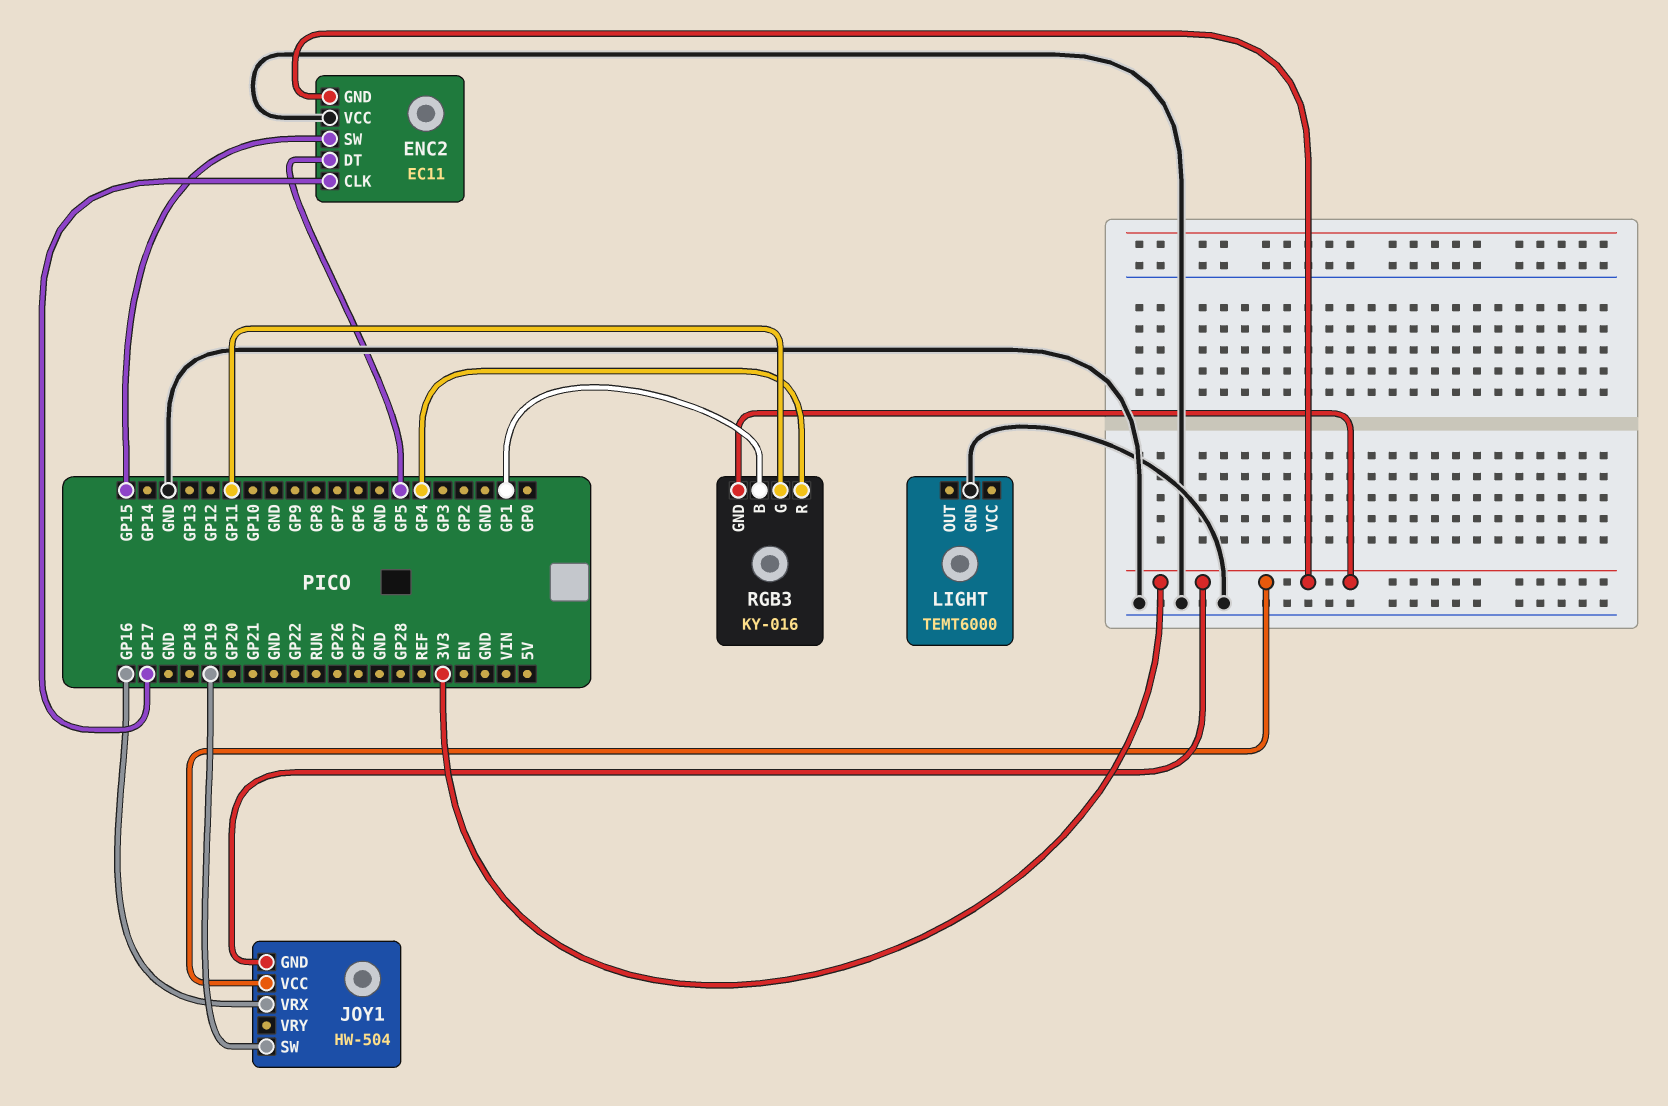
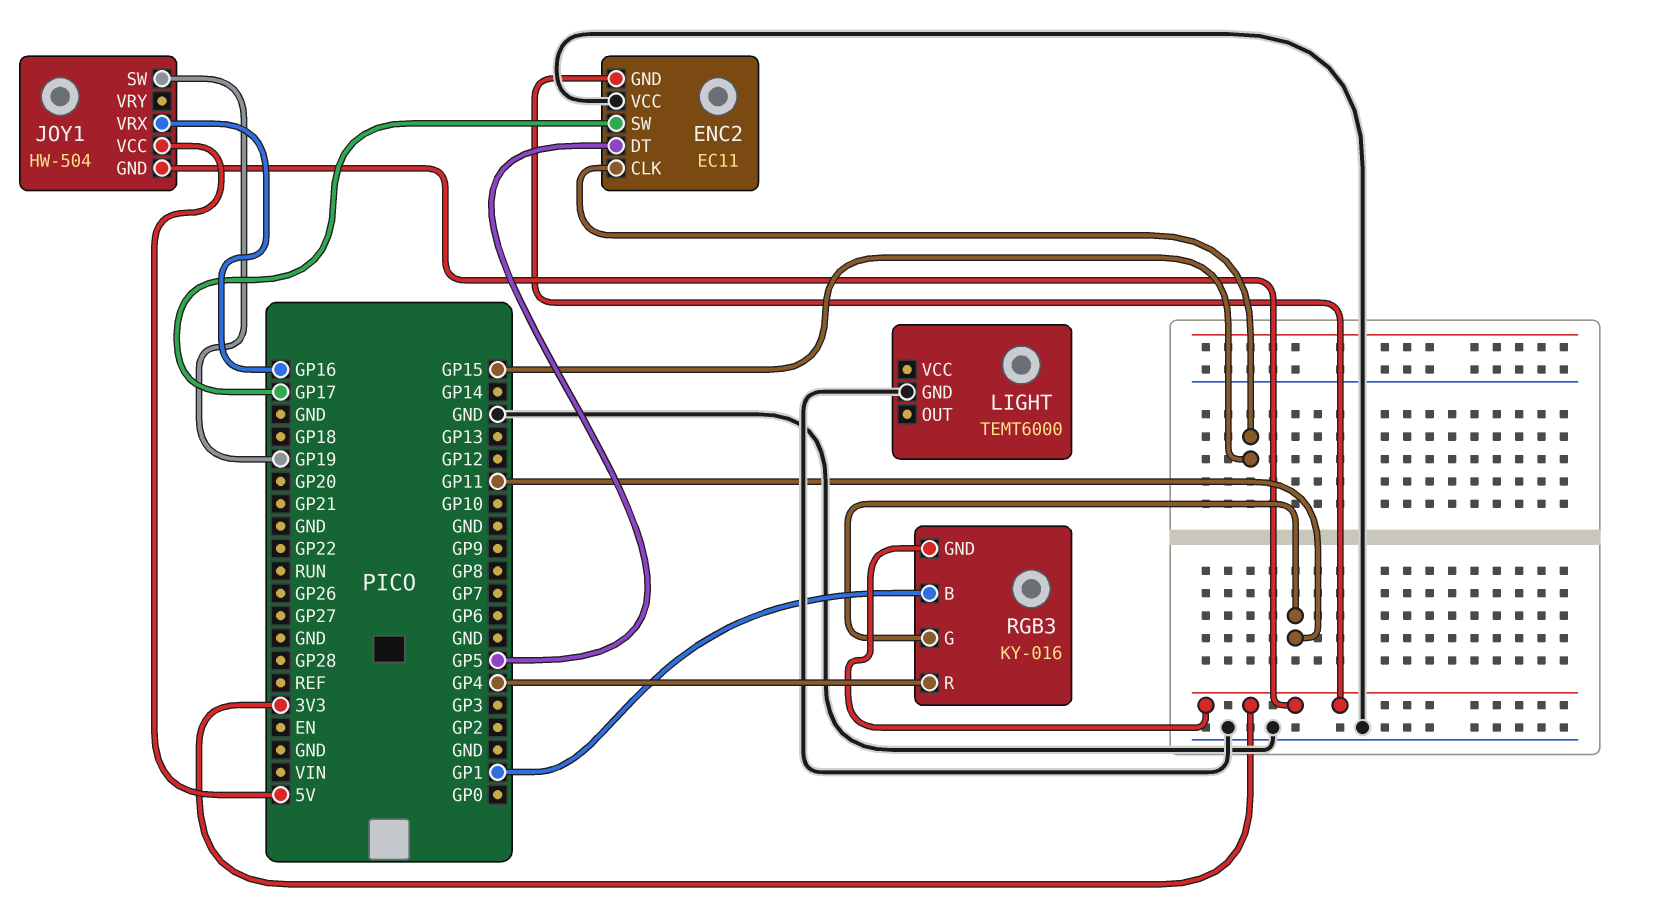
ENC2 pin CLK: GP17 -> GP15
ENC2 pin SW: GP15 -> GP17
JOY1 pin VCC: 3V3 -> 5V

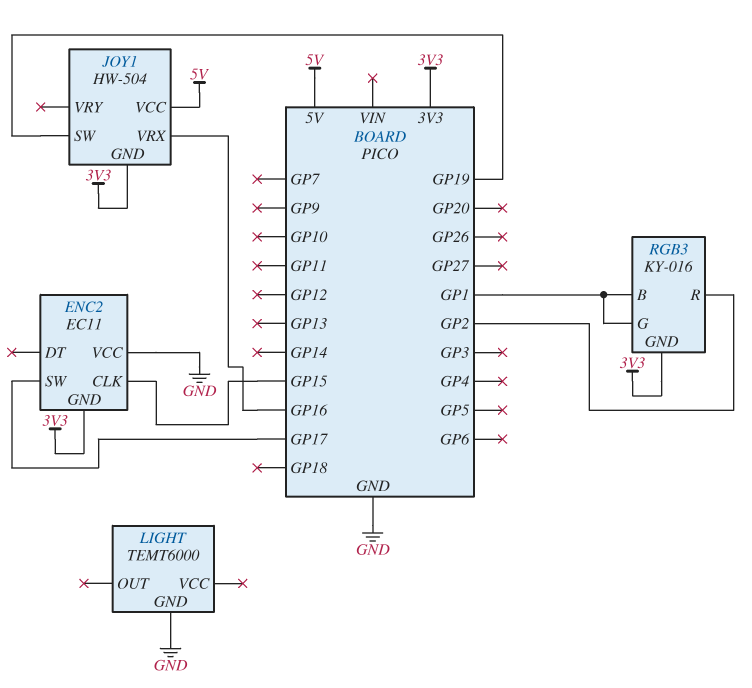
ENC2 pin DT: GP5 -> none
RGB3 pin G: GP11 -> GP1
RGB3 pin R: GP4 -> GP2

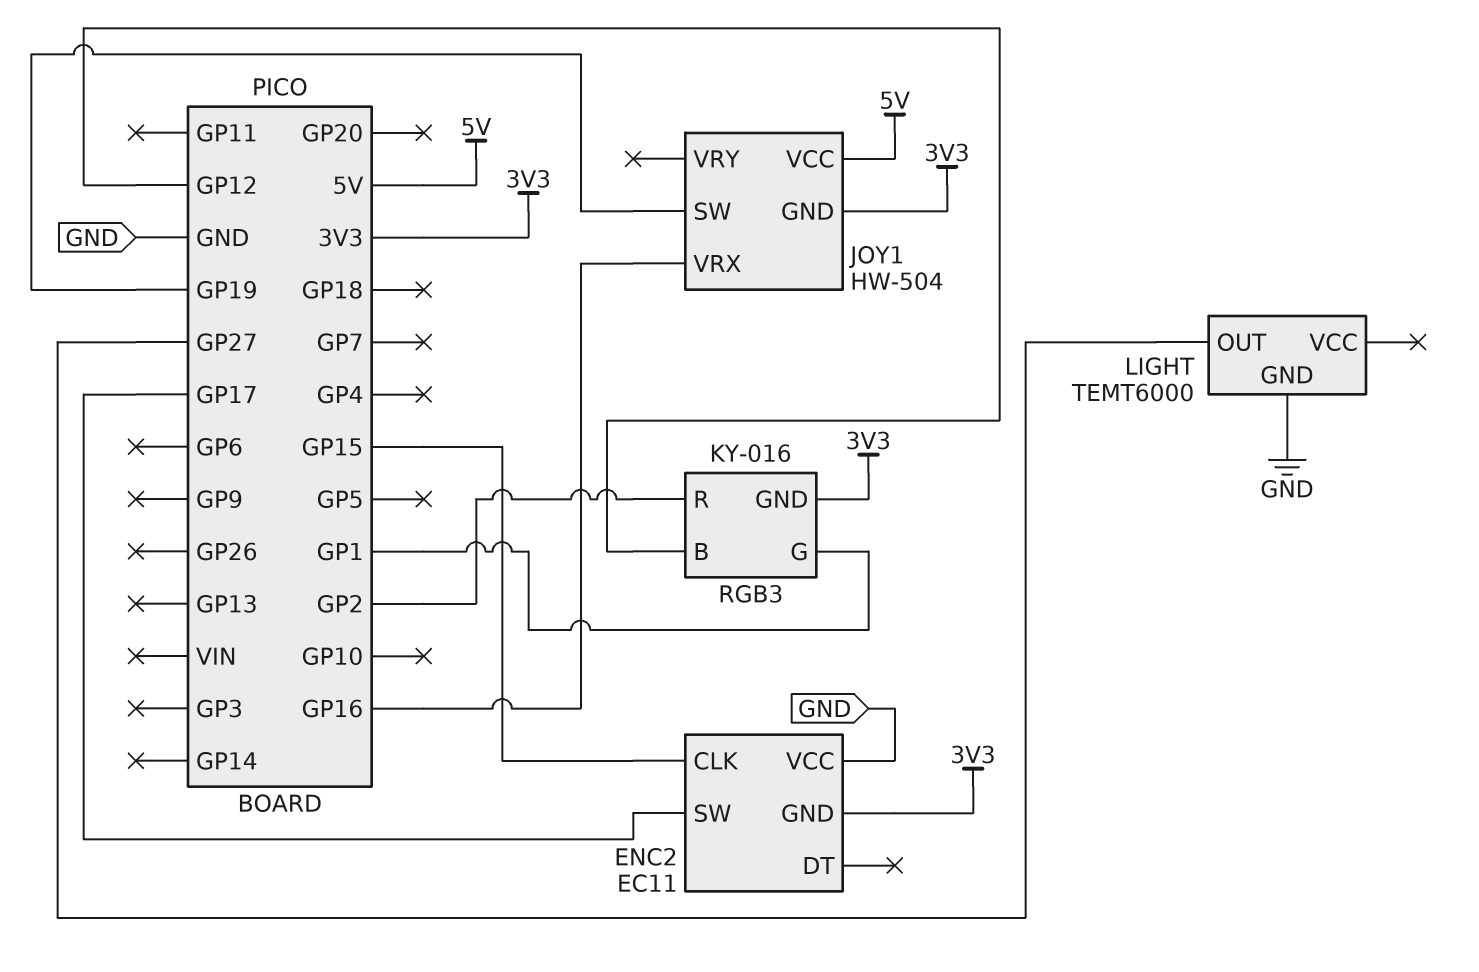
LIGHT pin OUT: none -> GP27
RGB3 pin B: GP1 -> GP12

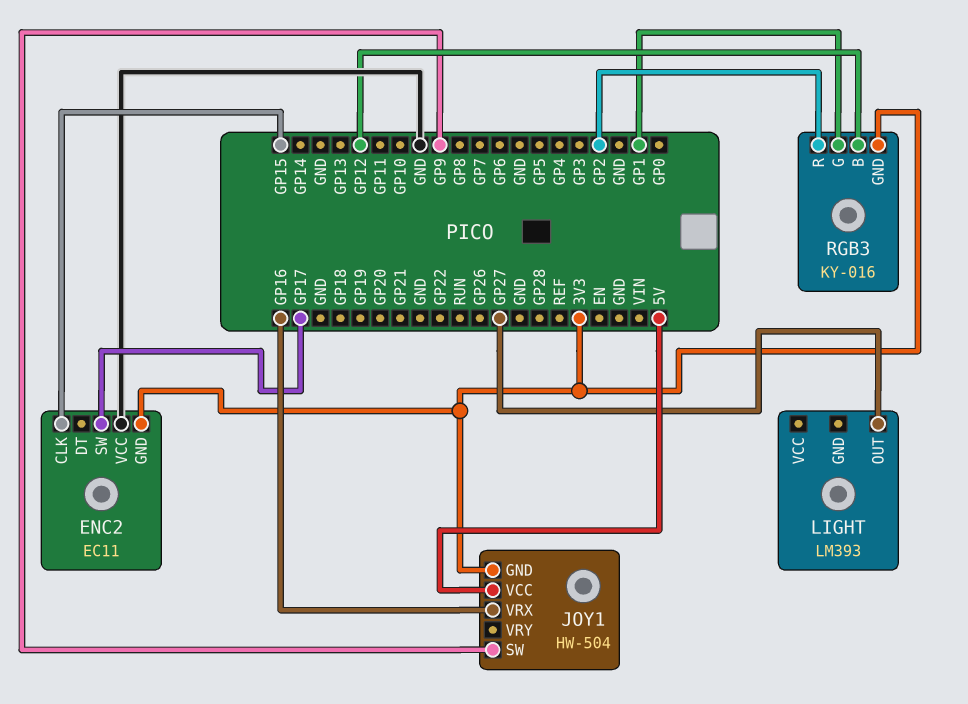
JOY1 pin SW: GP19 -> GP9
LIGHT: TEMT6000 -> LM393
LIGHT pin GND: GND -> none

